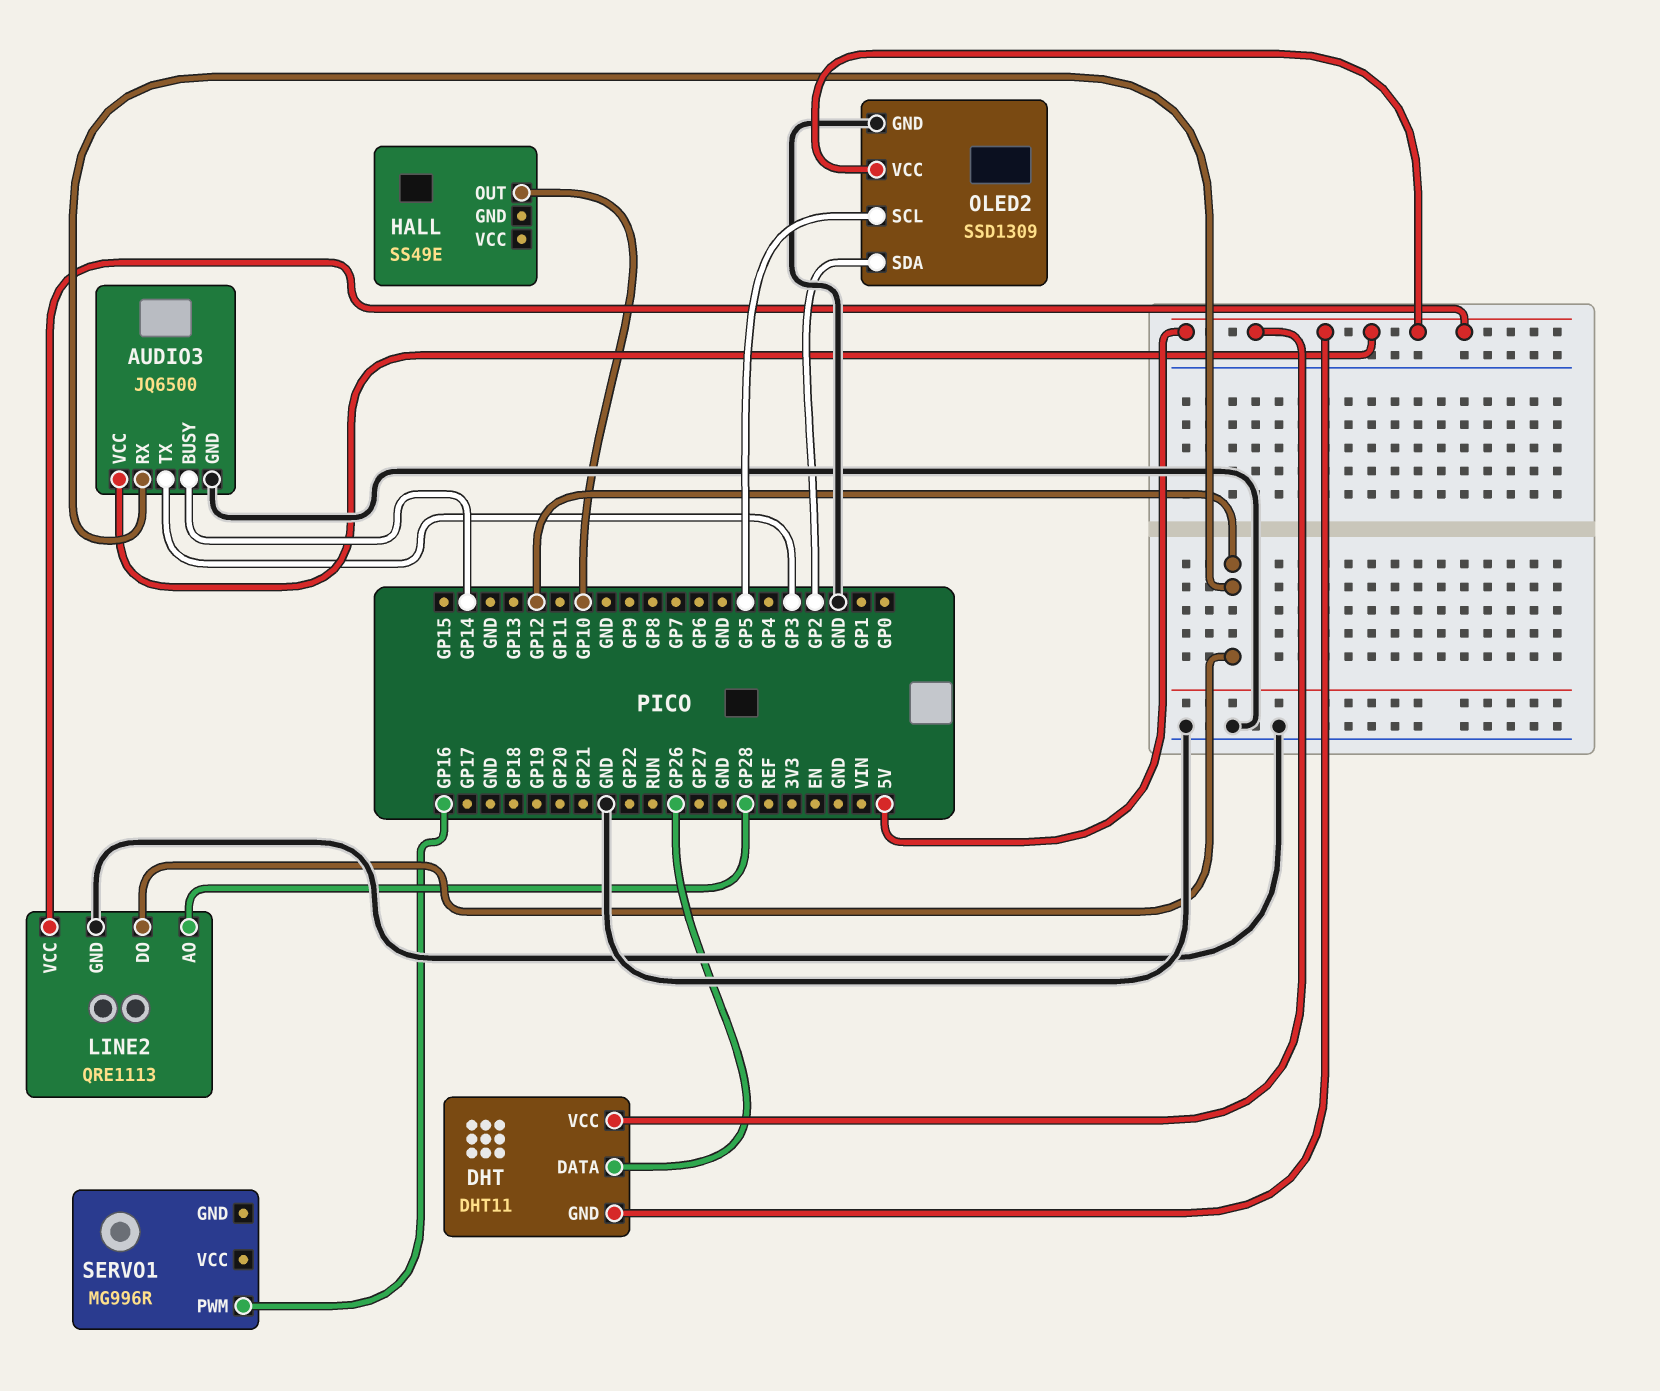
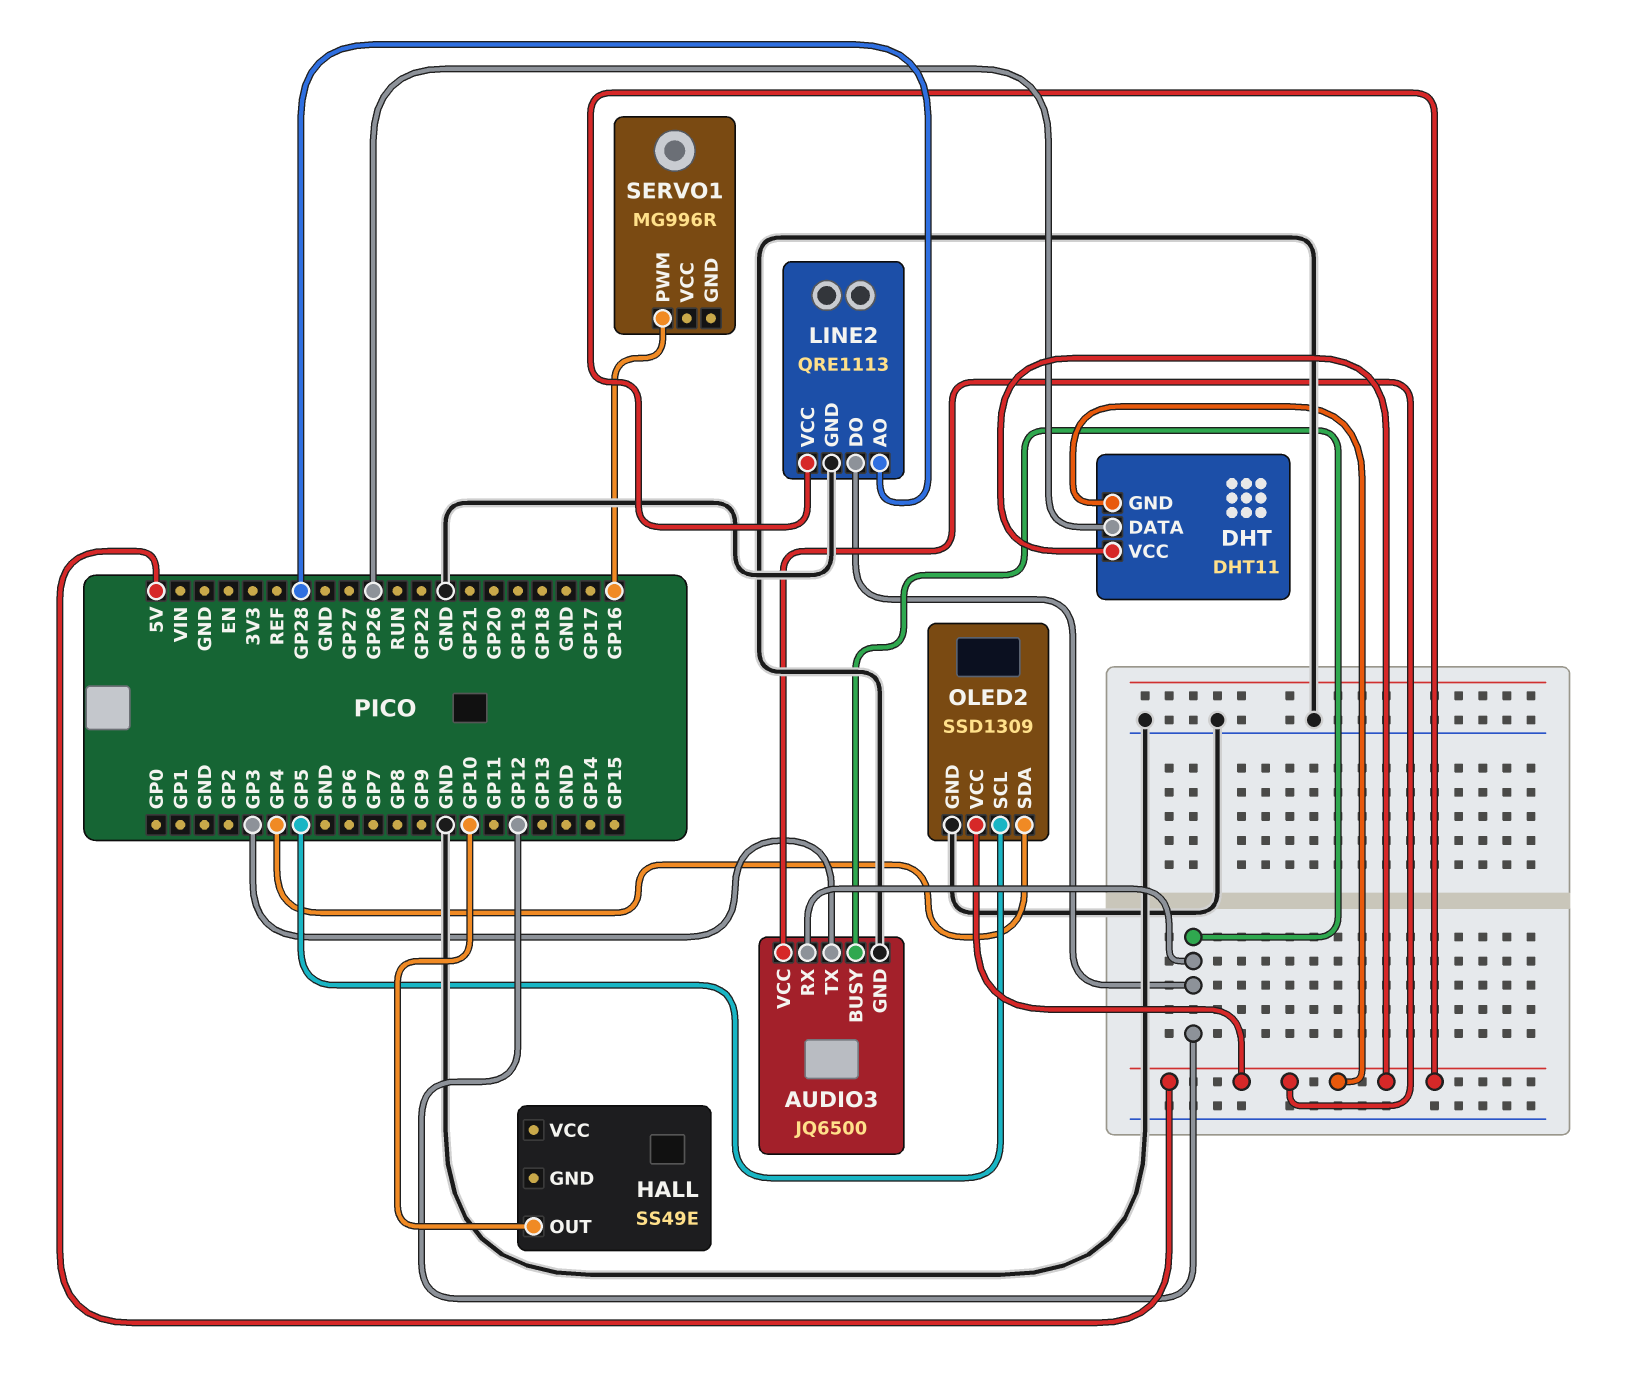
AUDIO3 pin BUSY: GP14 -> GP12
OLED2 pin SDA: GP2 -> GP4

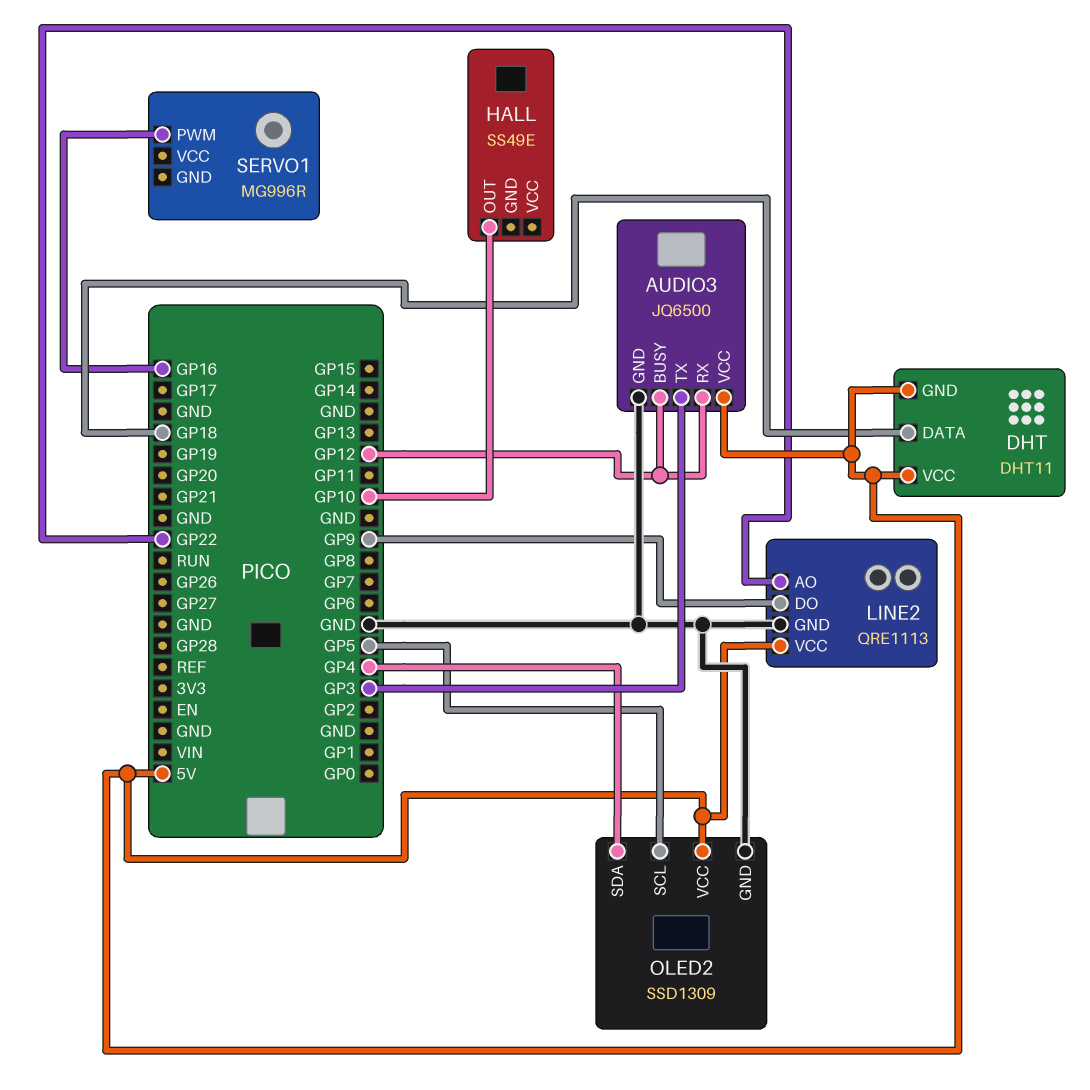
DHT pin DATA: GP26 -> GP18
LINE2 pin AO: GP28 -> GP22
LINE2 pin DO: GP12 -> GP9

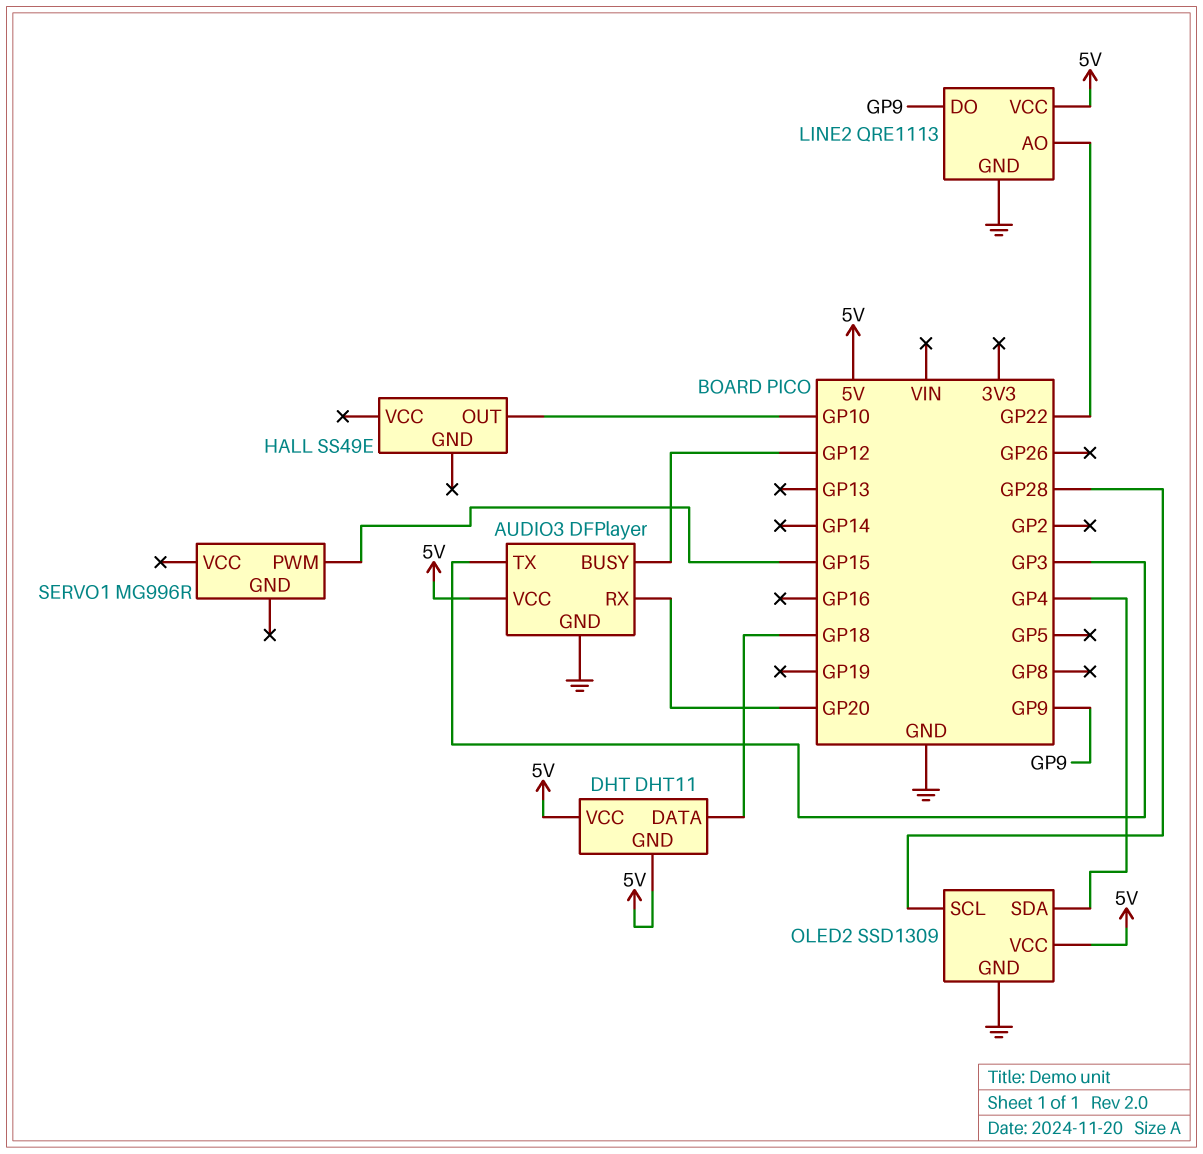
AUDIO3: JQ6500 -> DFPlayer
AUDIO3 pin RX: GP12 -> GP20
OLED2 pin SCL: GP5 -> GP28
SERVO1 pin PWM: GP16 -> GP15

